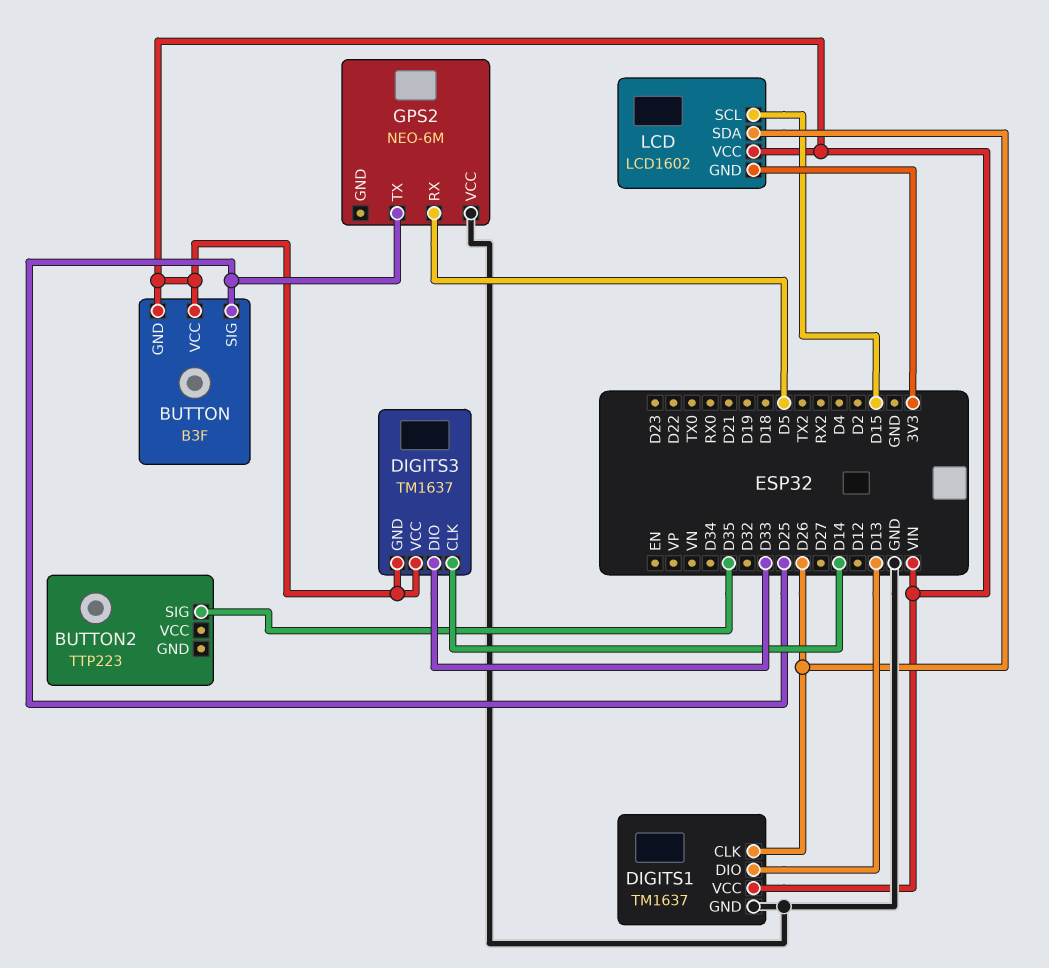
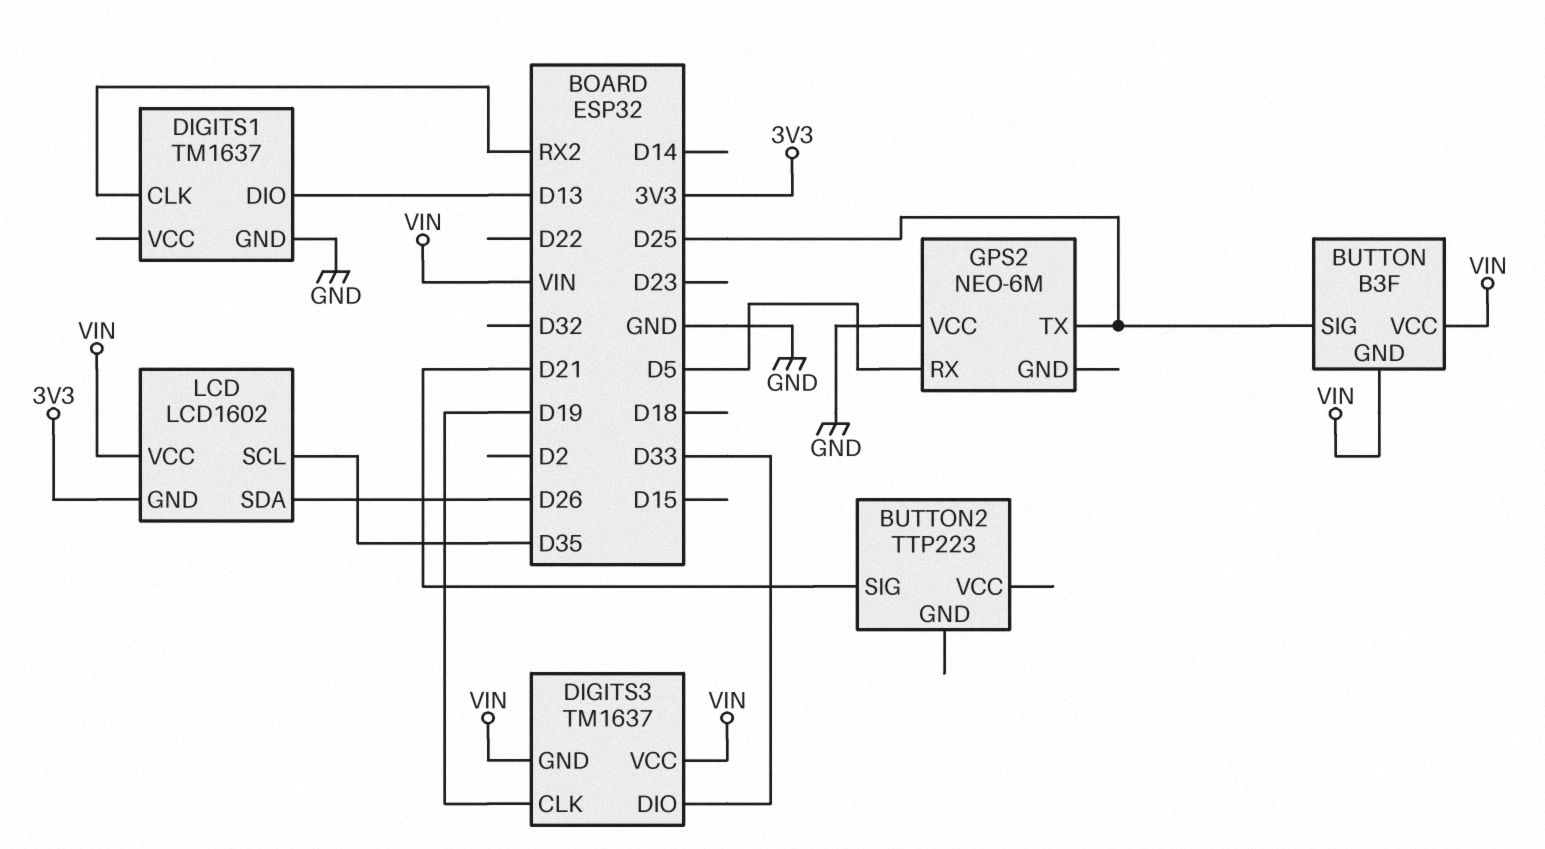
BUTTON2 pin SIG: D35 -> D21
DIGITS1 pin CLK: D26 -> RX2
DIGITS1 pin VCC: VIN -> none
DIGITS3 pin CLK: D14 -> D19
LCD pin SCL: D15 -> D35

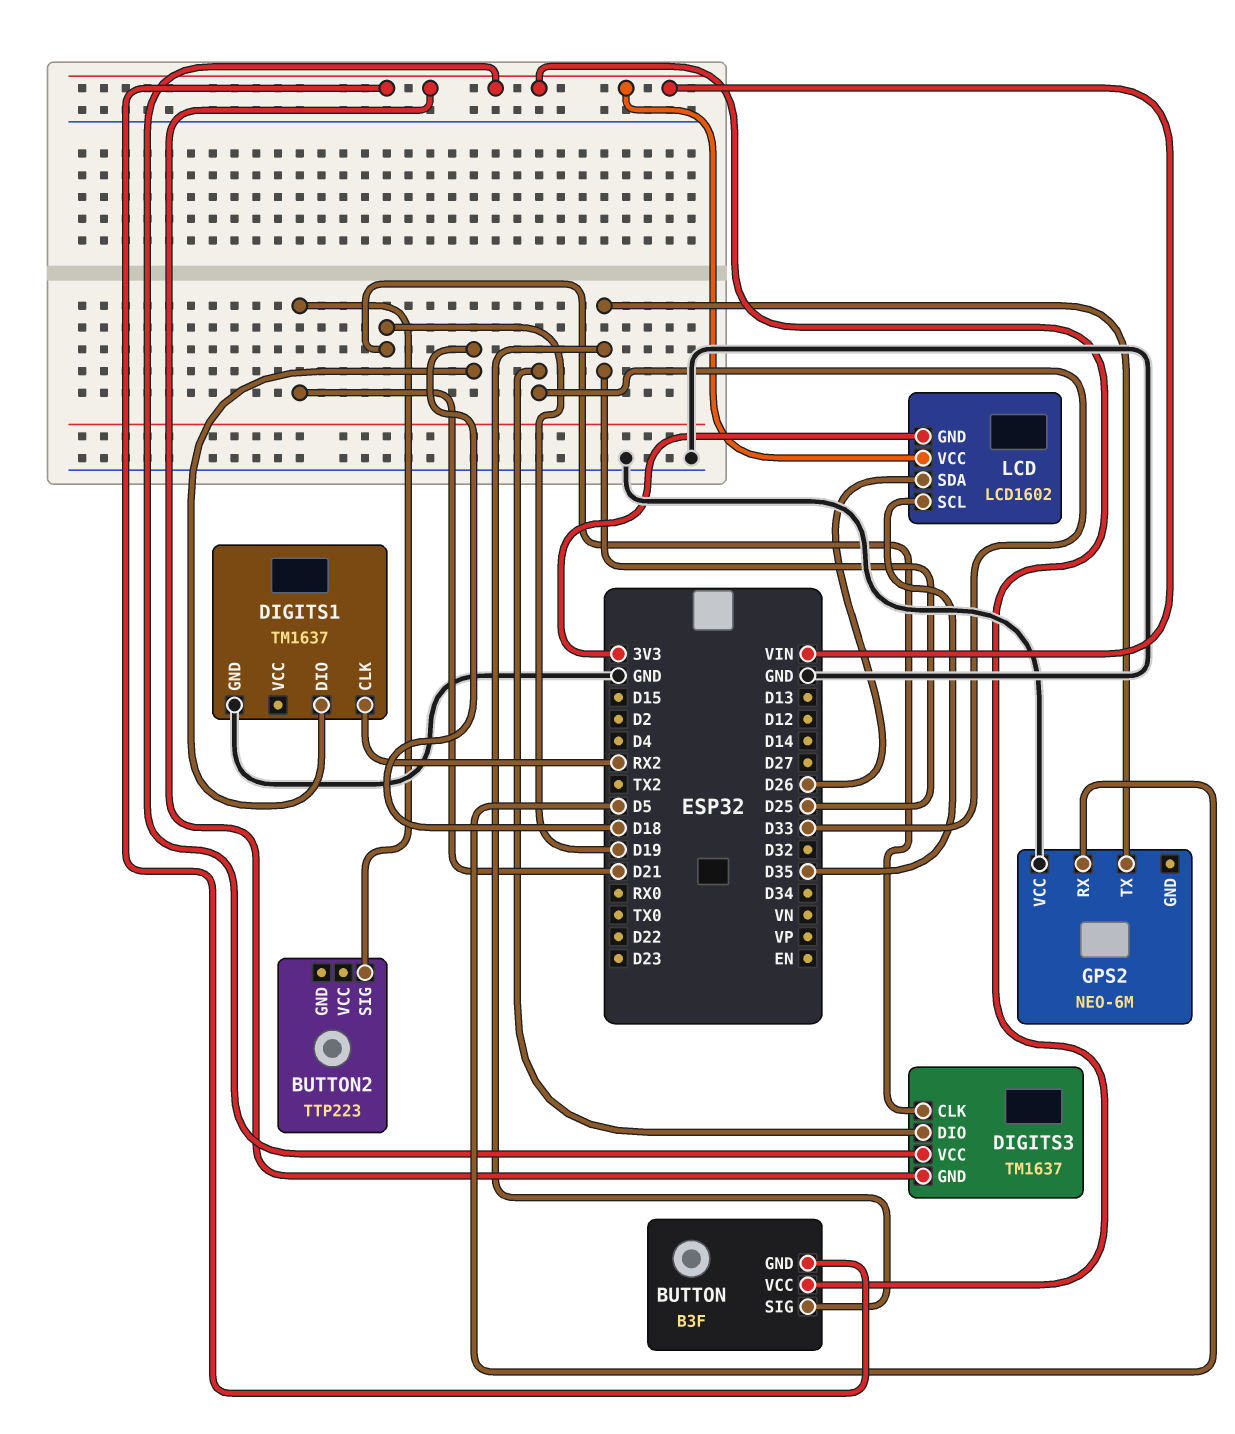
DIGITS1 pin DIO: D13 -> D18

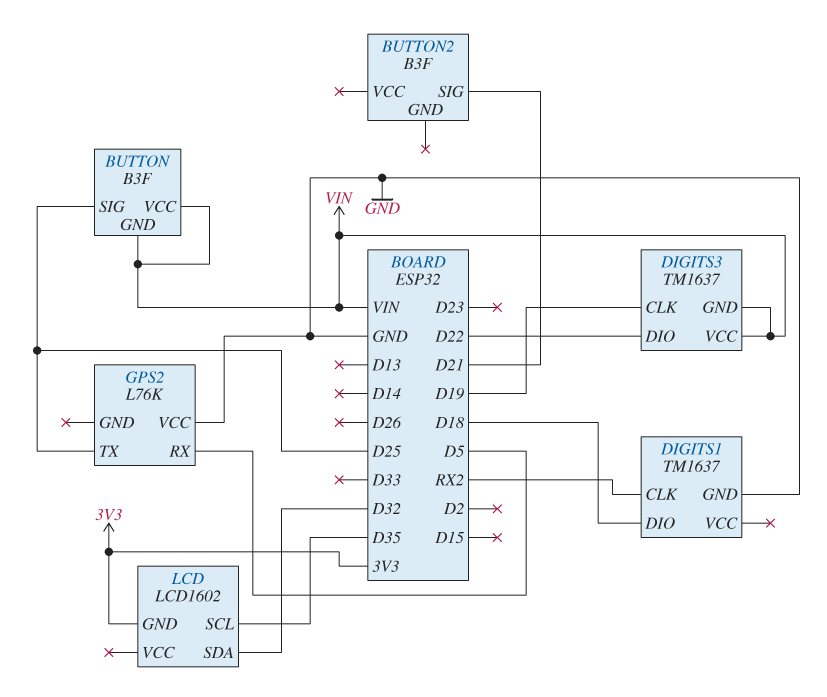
BUTTON2: TTP223 -> B3F
DIGITS3 pin DIO: D33 -> D22
GPS2: NEO-6M -> L76K
LCD pin SDA: D26 -> D32
LCD pin VCC: VIN -> none

